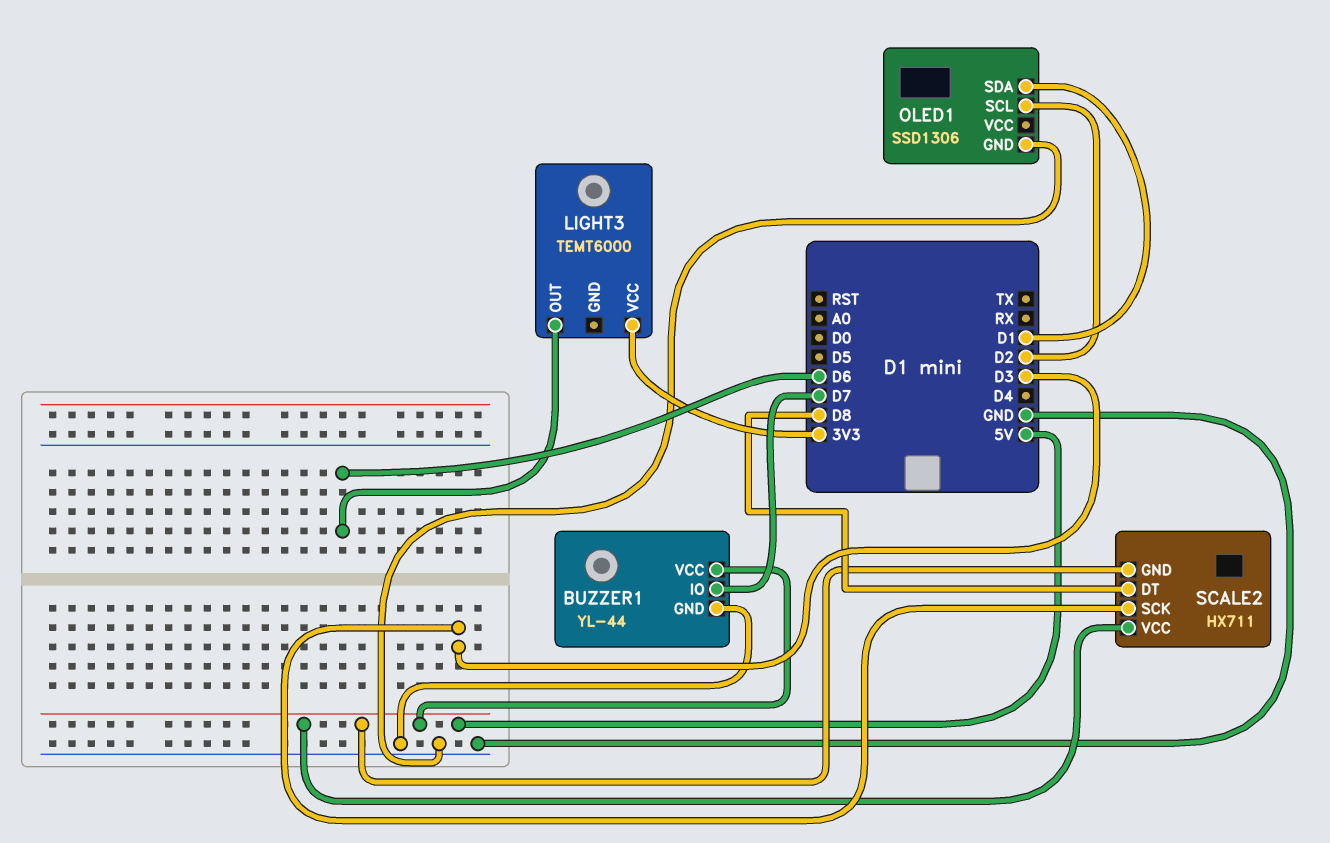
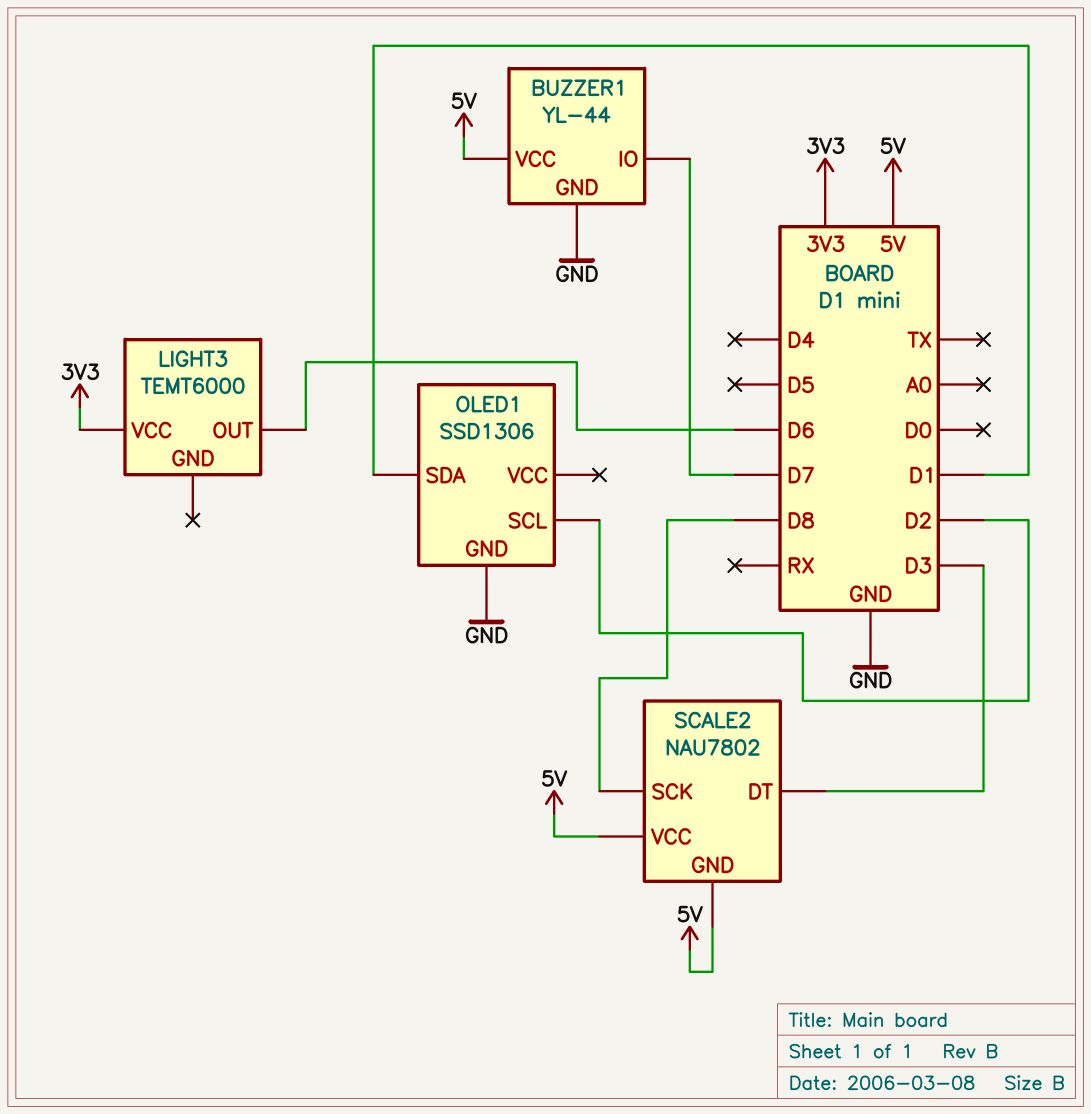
SCALE2: HX711 -> NAU7802
SCALE2 pin DT: D8 -> D3
SCALE2 pin SCK: D3 -> D8

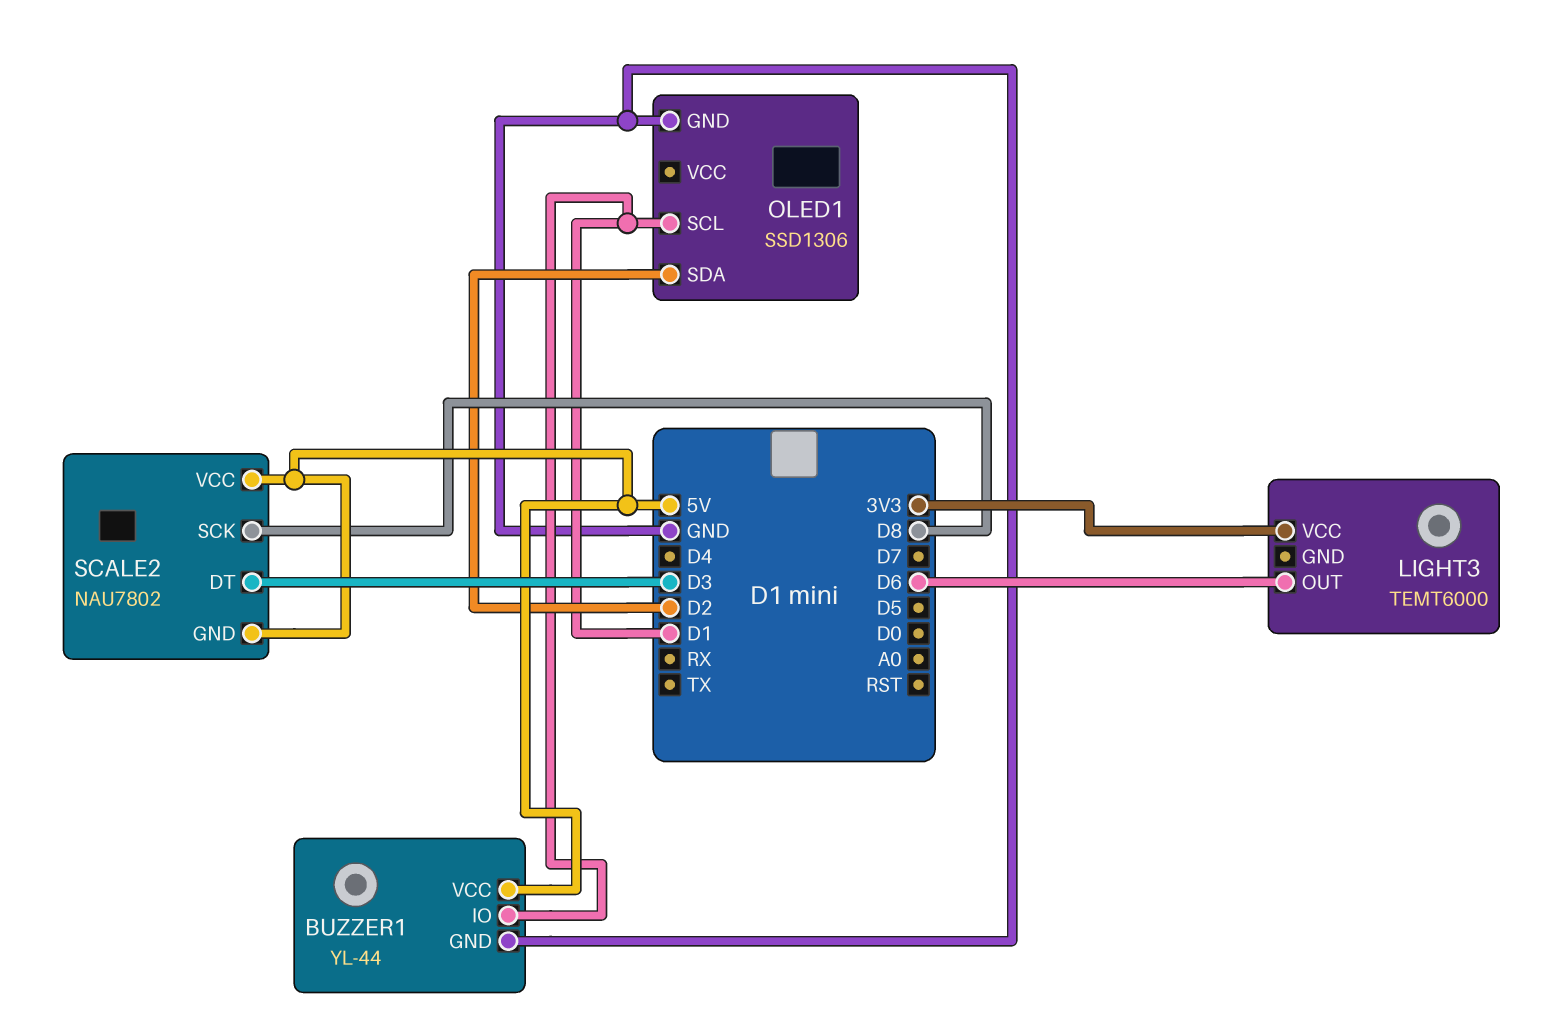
BUZZER1 pin IO: D7 -> D1
OLED1 pin SCL: D2 -> D1
OLED1 pin SDA: D1 -> D2

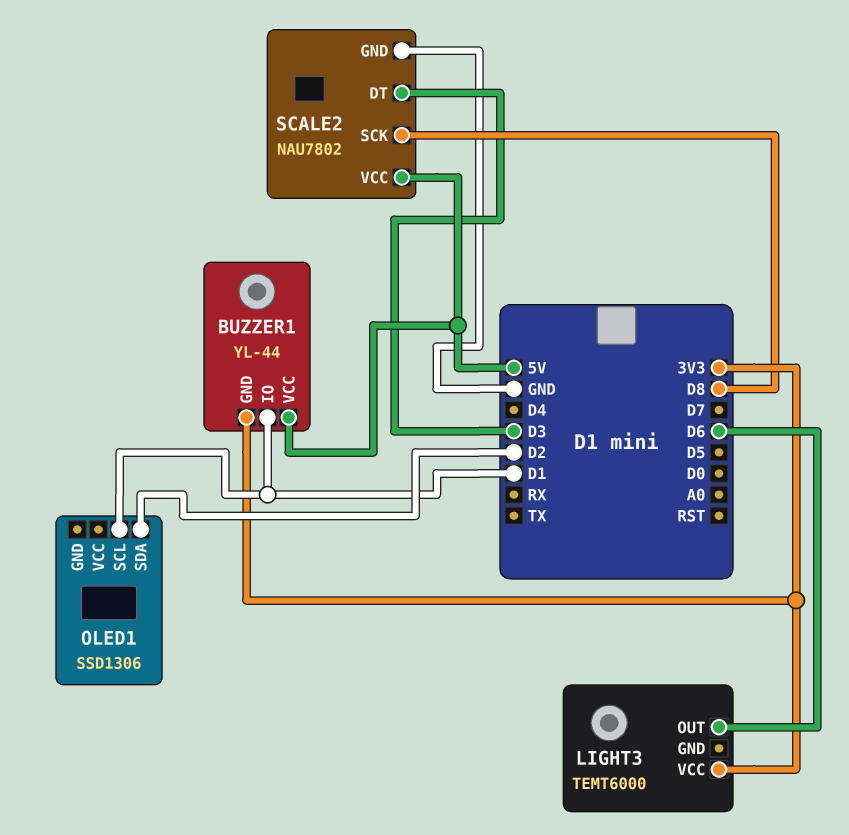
BUZZER1 pin GND: GND -> 3V3
OLED1 pin GND: GND -> none
SCALE2 pin GND: 5V -> GND

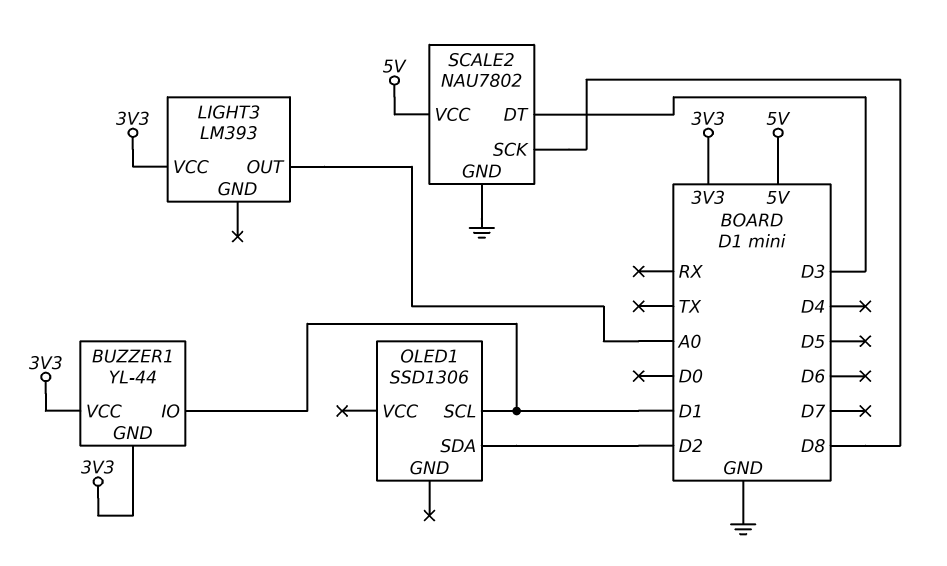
BUZZER1 pin VCC: 5V -> 3V3
LIGHT3: TEMT6000 -> LM393
LIGHT3 pin OUT: D6 -> A0

